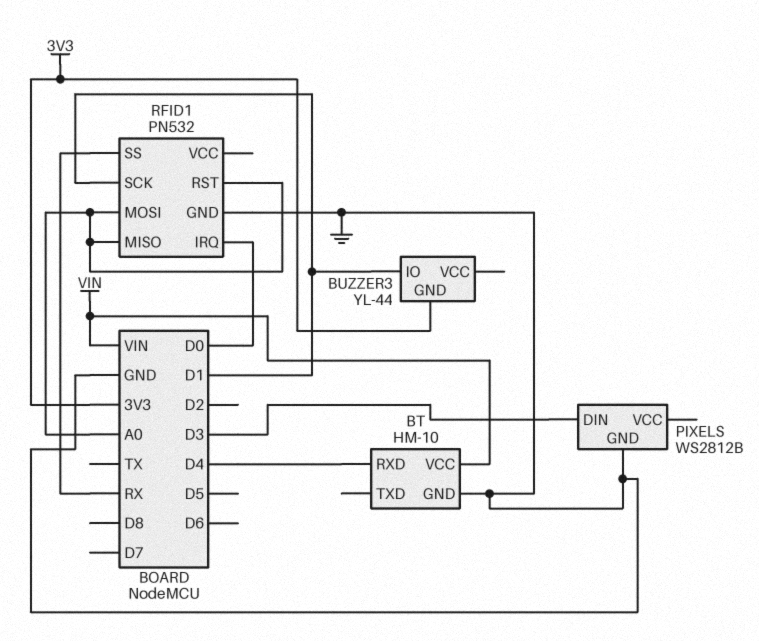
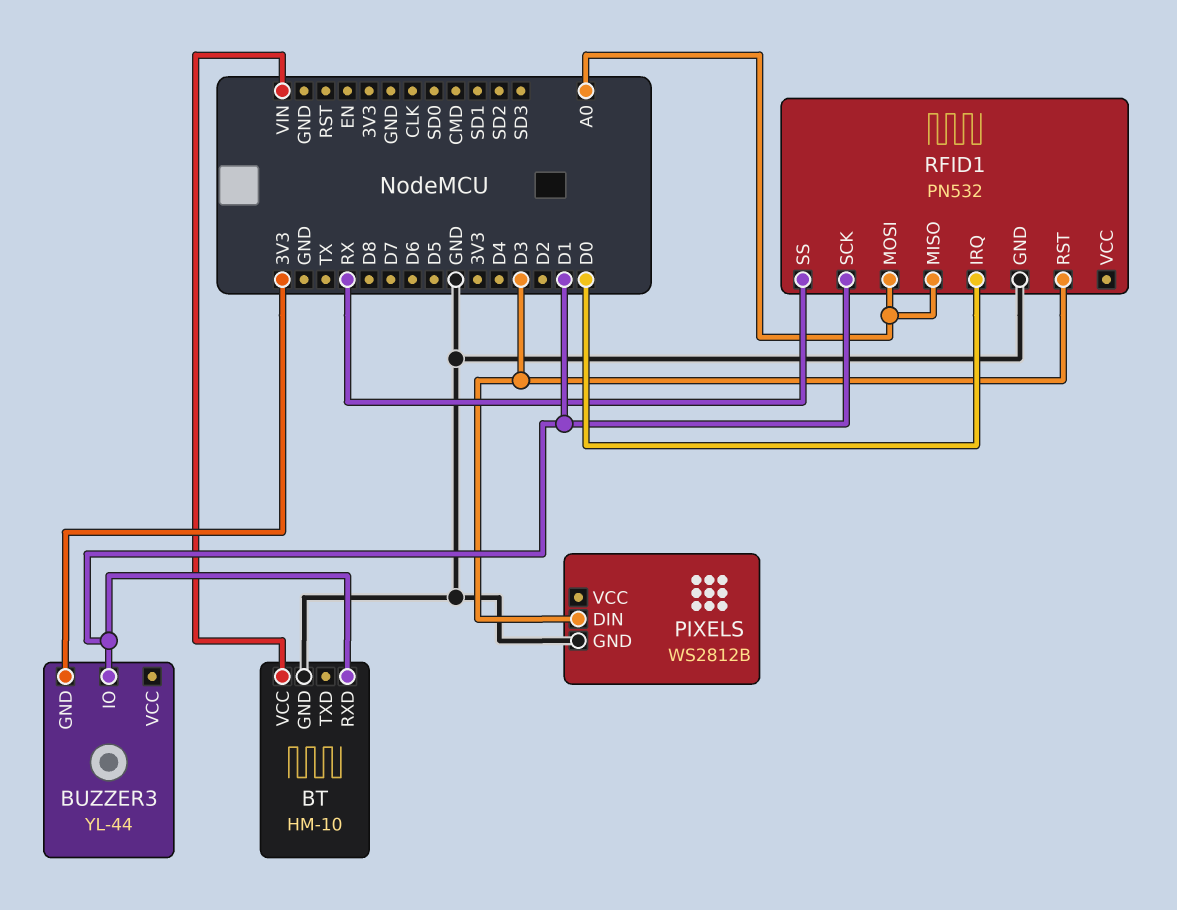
BT pin RXD: D4 -> D1
RFID1 pin RST: A0 -> D3

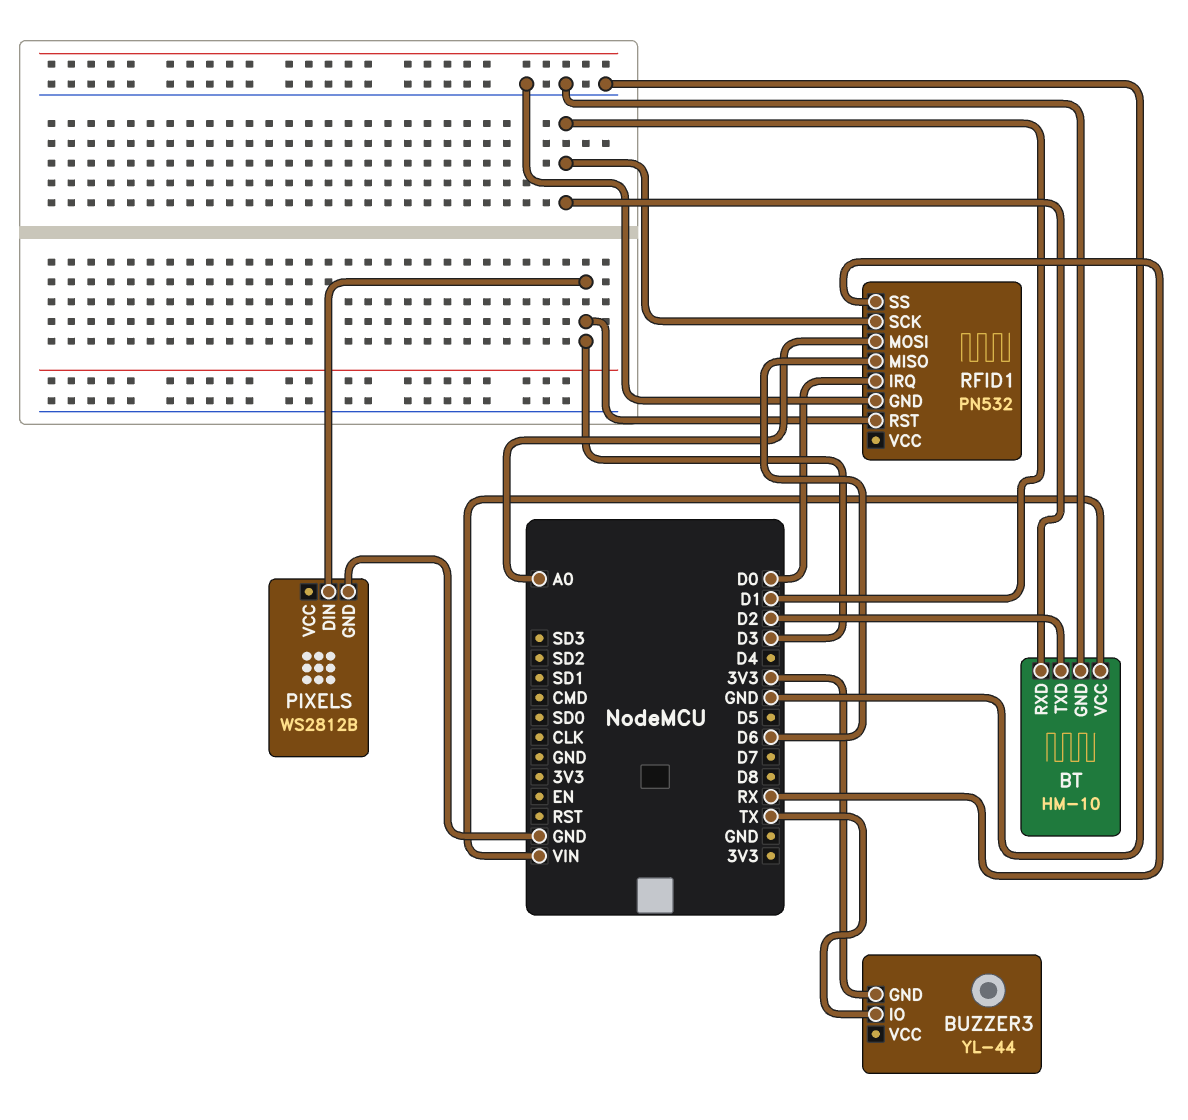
BT pin TXD: none -> D2
BUZZER3 pin IO: D1 -> TX
RFID1 pin MISO: A0 -> D6

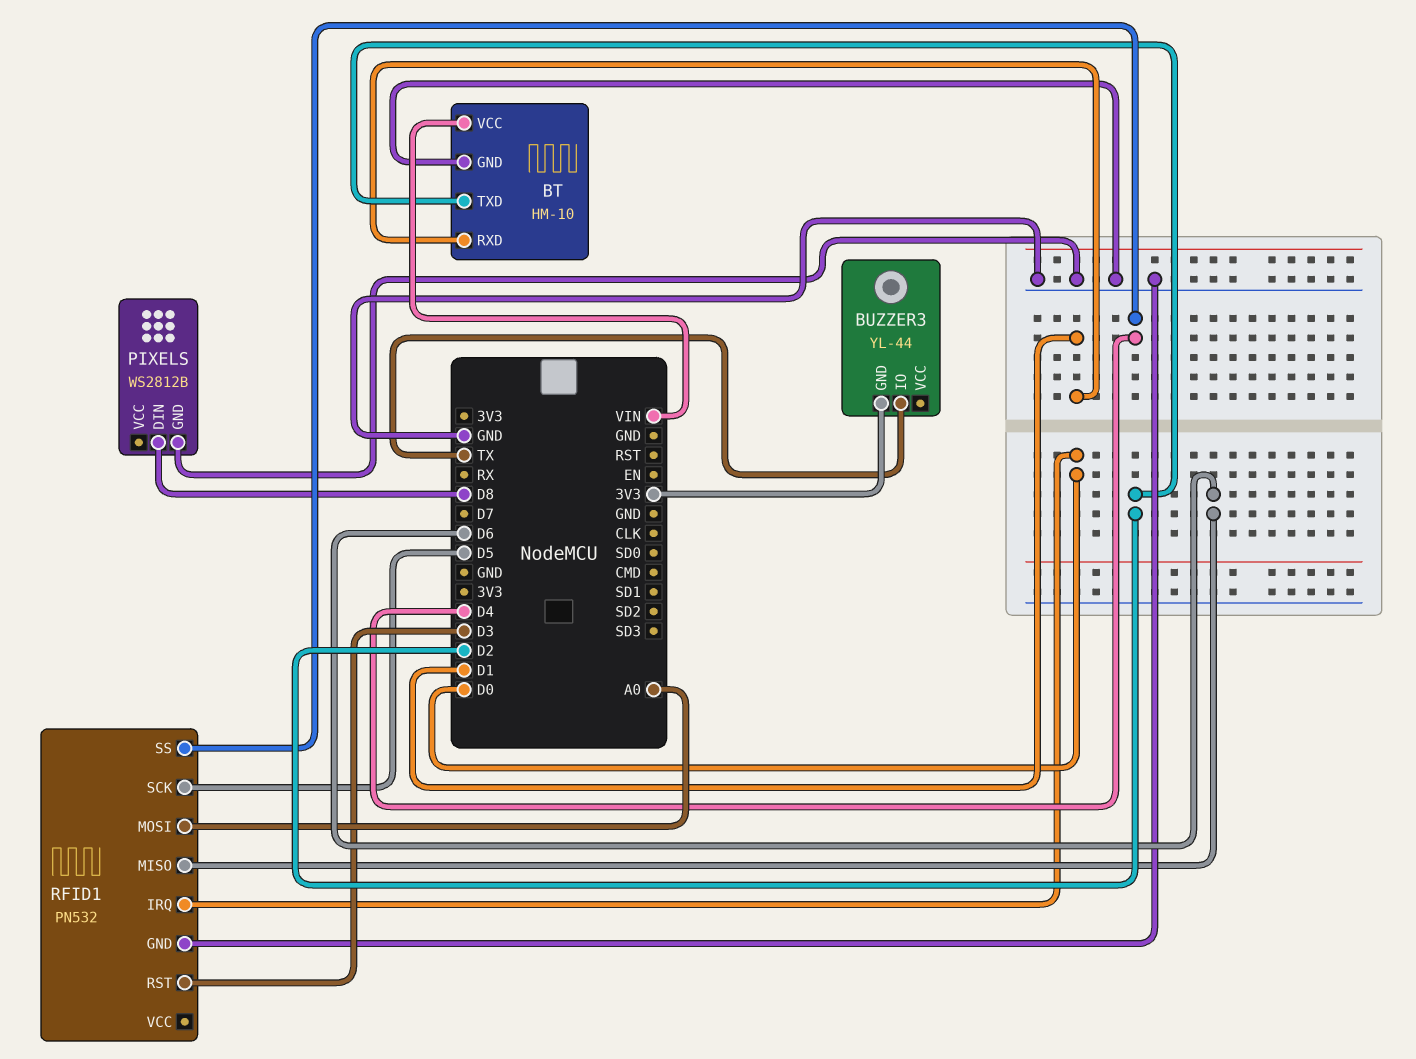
PIXELS pin DIN: D3 -> D8
RFID1 pin SCK: D1 -> D5
RFID1 pin SS: RX -> D4

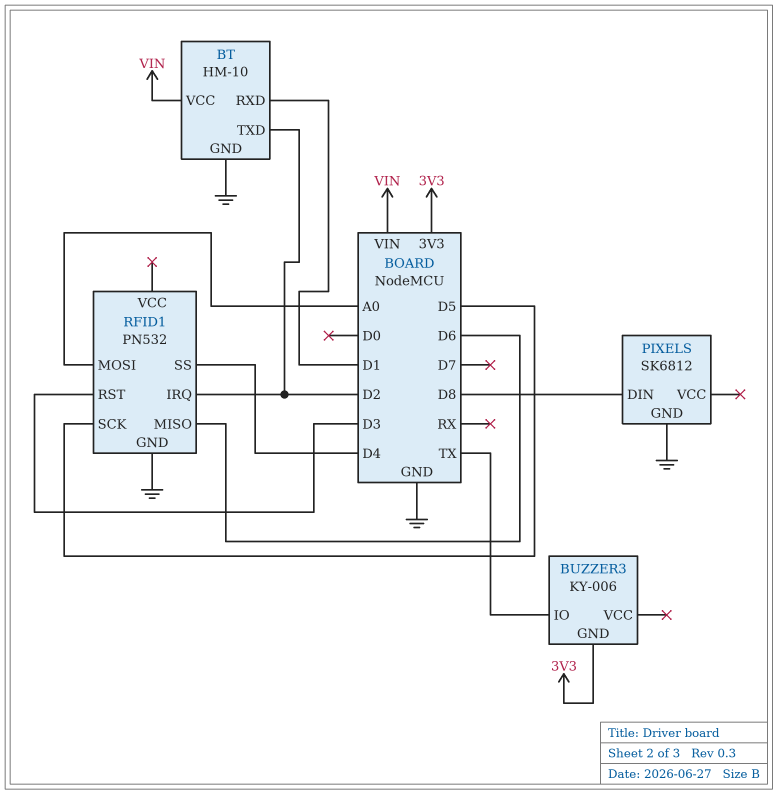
BUZZER3: YL-44 -> KY-006
PIXELS: WS2812B -> SK6812
RFID1 pin IRQ: D0 -> D2

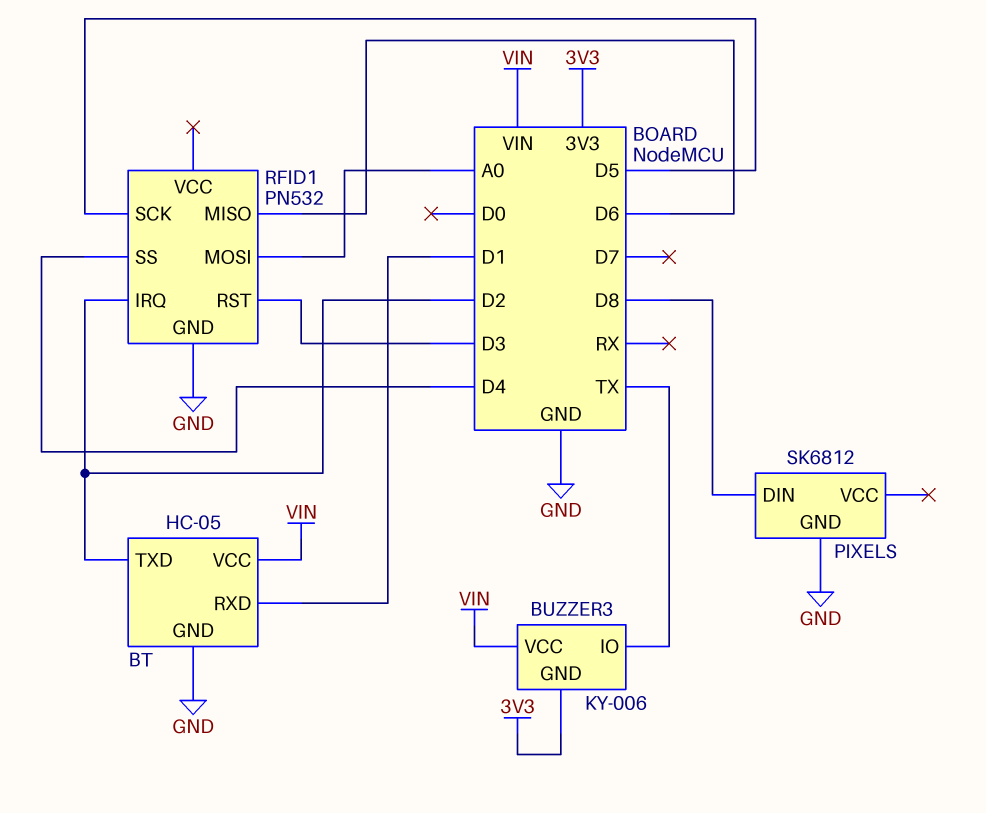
BT: HM-10 -> HC-05
BUZZER3 pin VCC: none -> VIN

